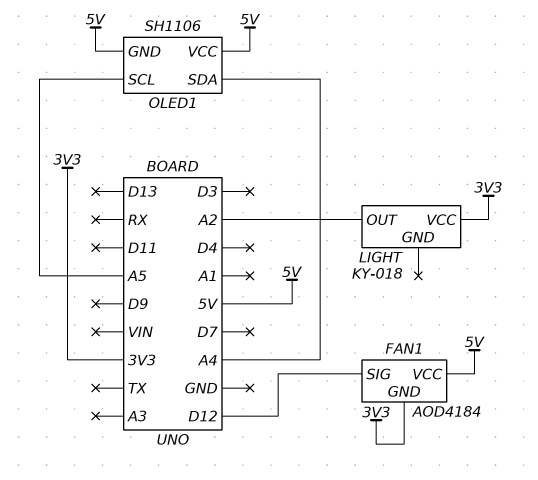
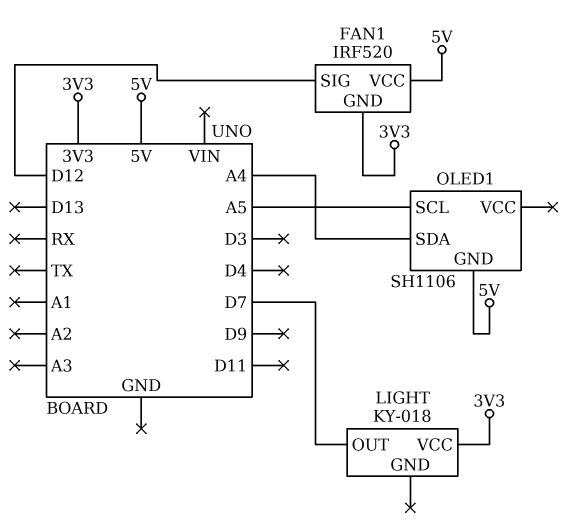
FAN1: AOD4184 -> IRF520
LIGHT pin OUT: A2 -> D7
OLED1 pin VCC: 5V -> none

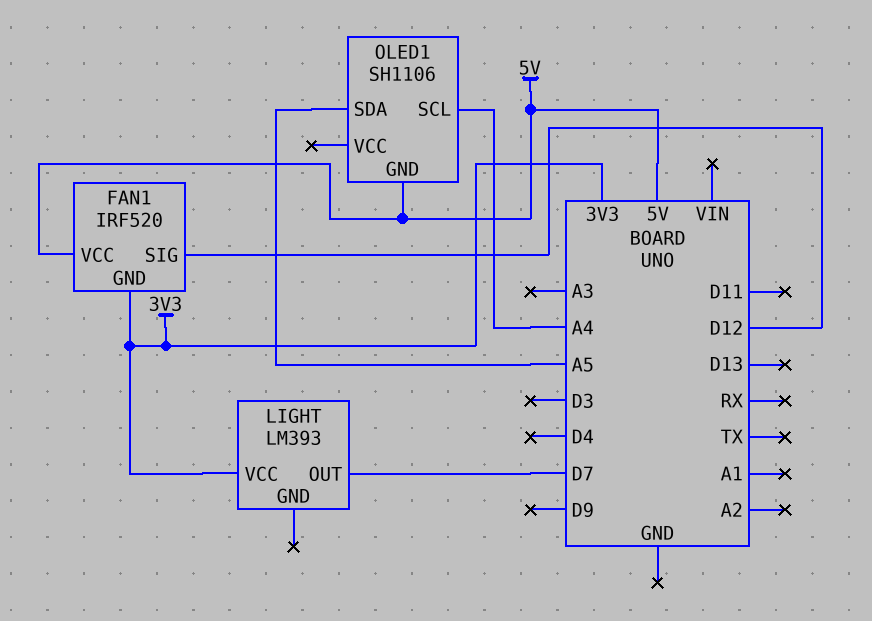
LIGHT: KY-018 -> LM393
OLED1 pin SCL: A5 -> A4
OLED1 pin SDA: A4 -> A5

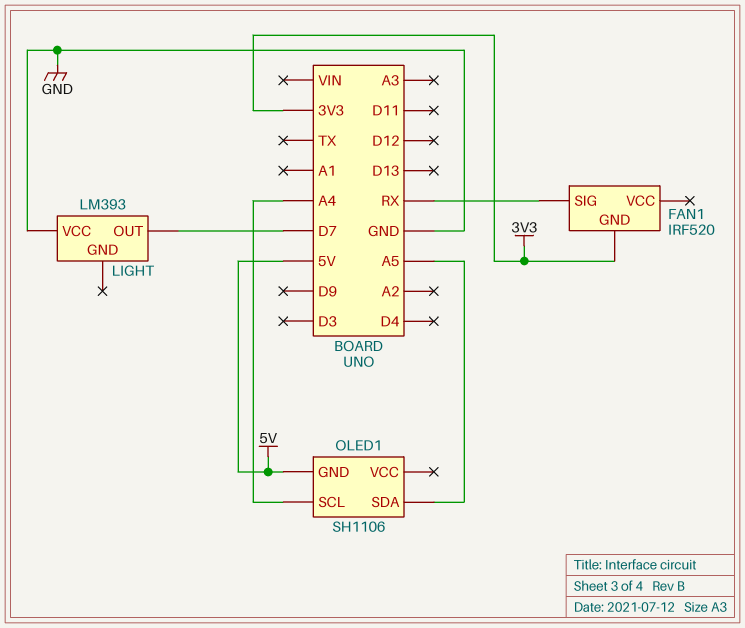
FAN1 pin SIG: D12 -> RX
FAN1 pin VCC: 5V -> none
LIGHT pin VCC: 3V3 -> GND

